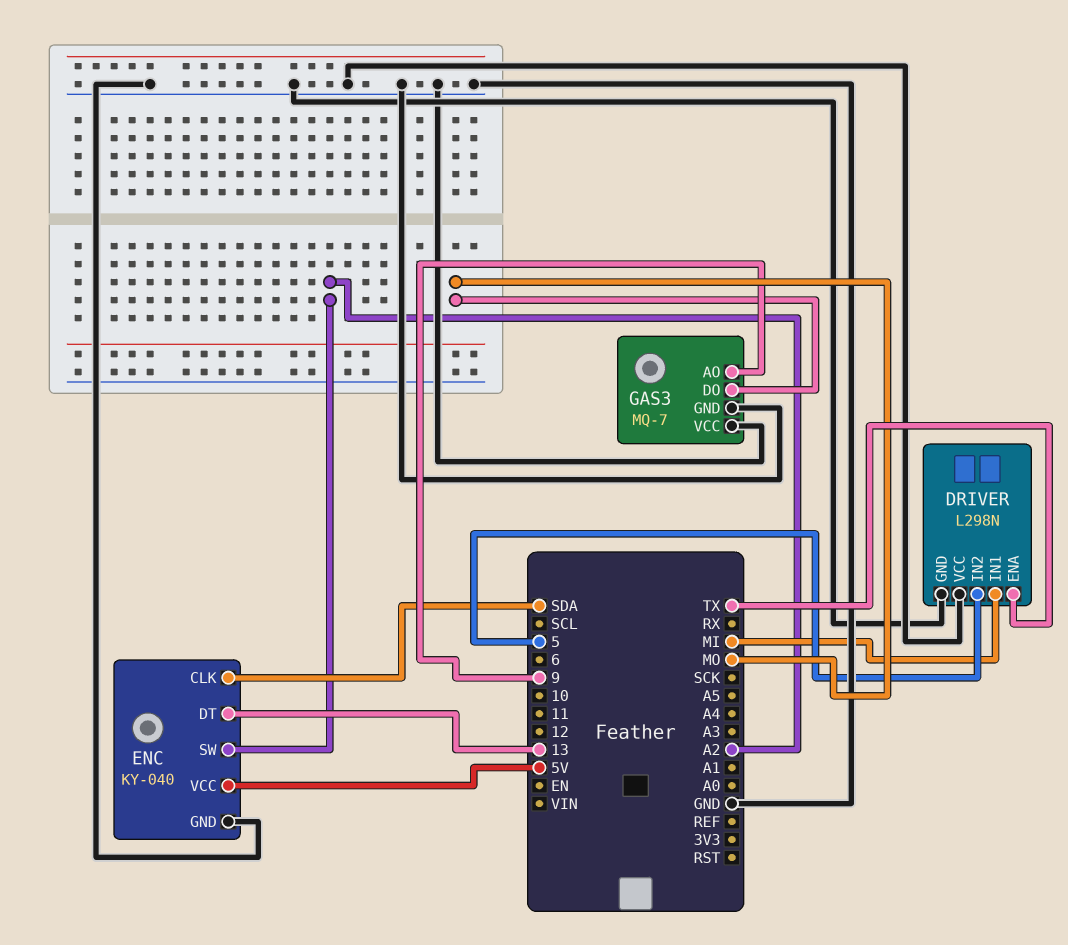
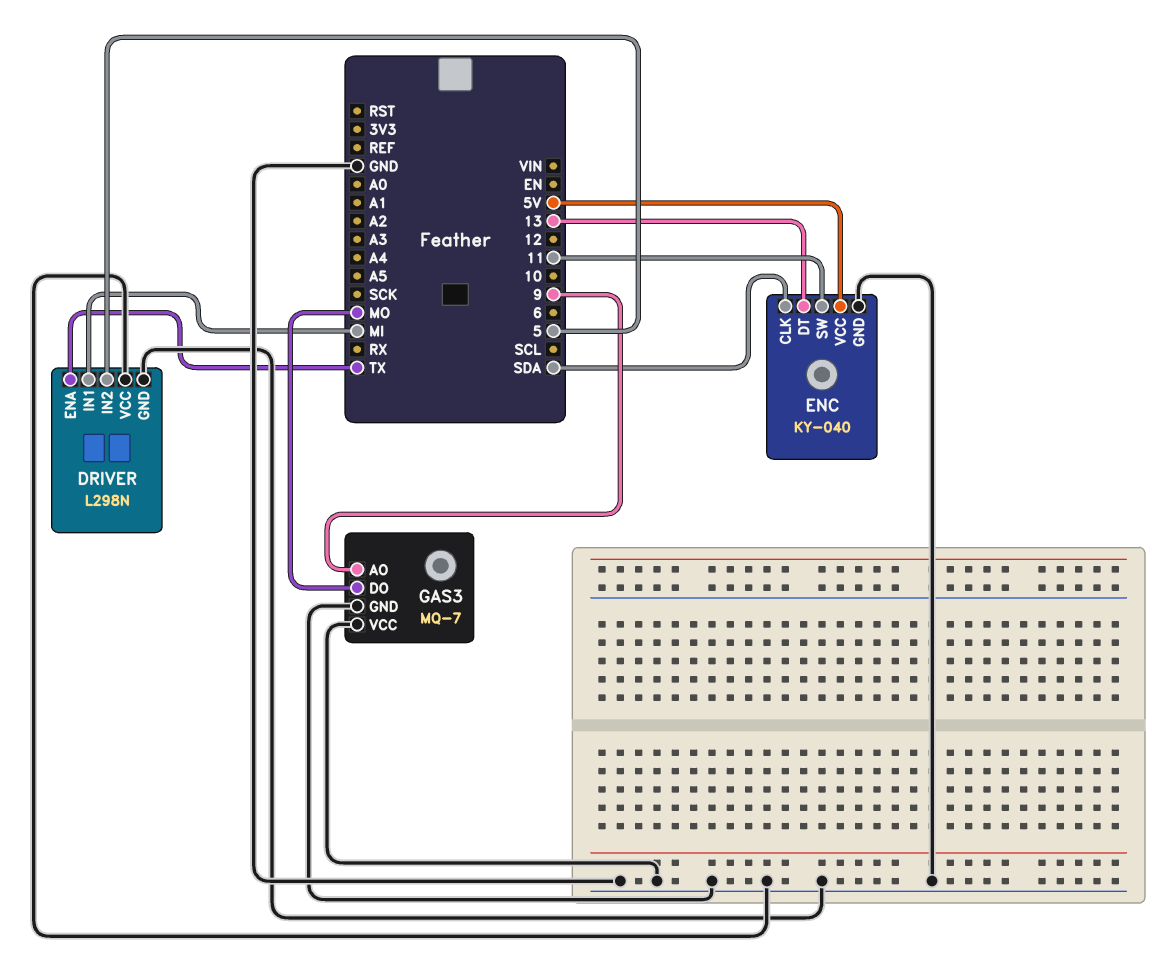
ENC pin SW: A2 -> 11

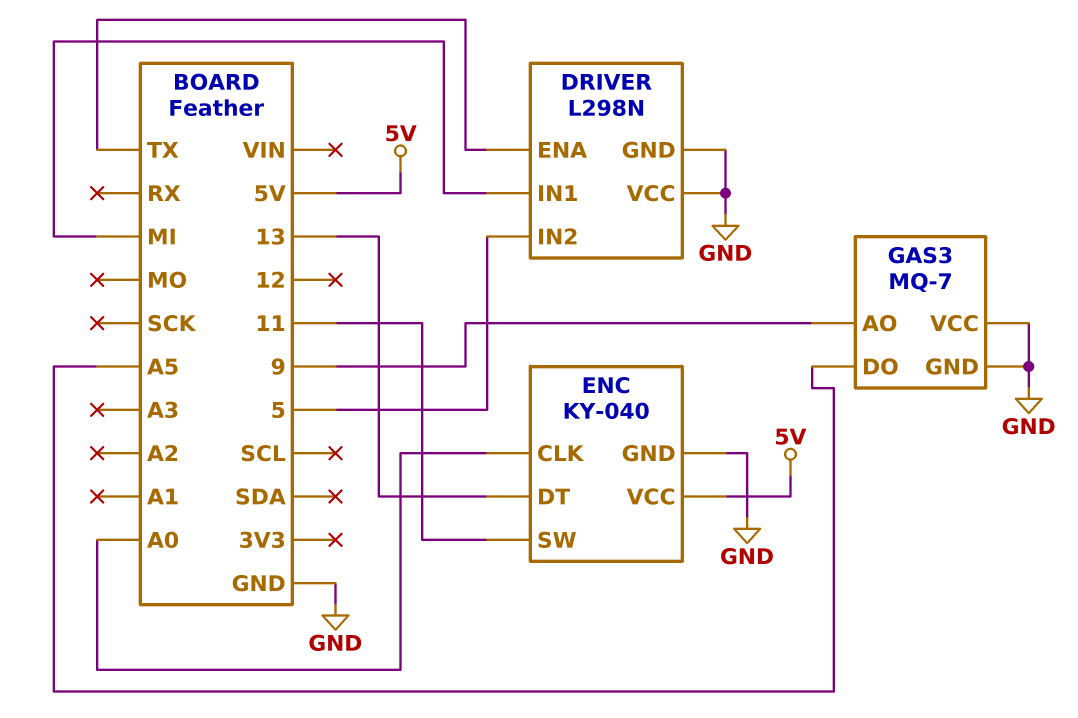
ENC pin CLK: SDA -> A0
GAS3 pin DO: MO -> A5

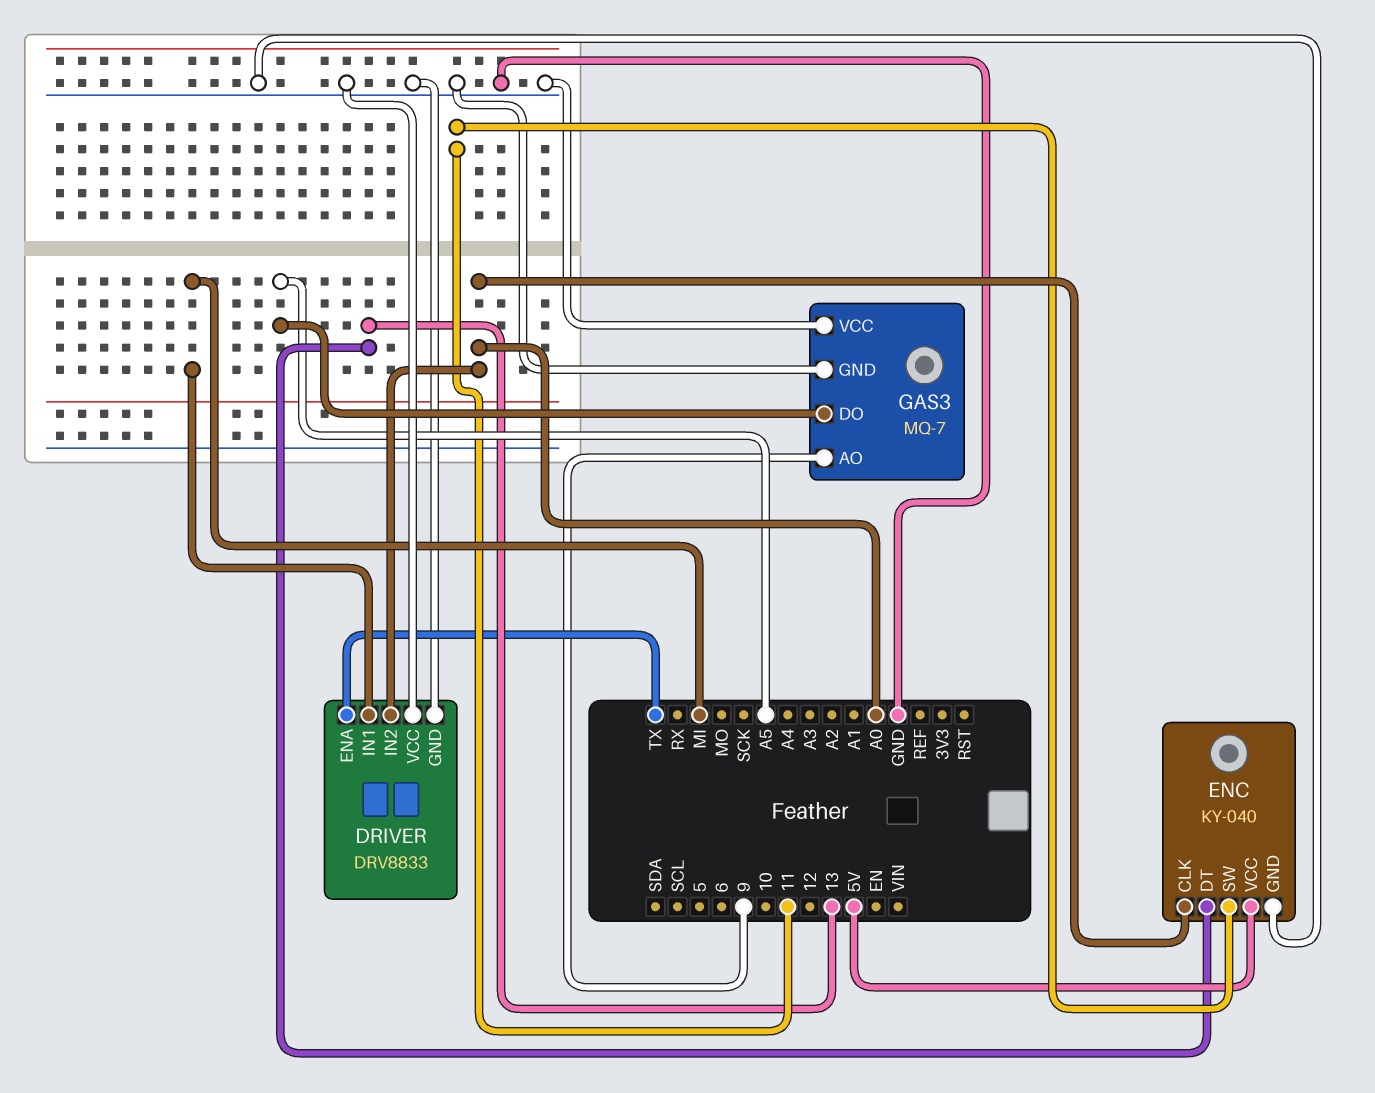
DRIVER: L298N -> DRV8833
DRIVER pin IN2: 5 -> A0

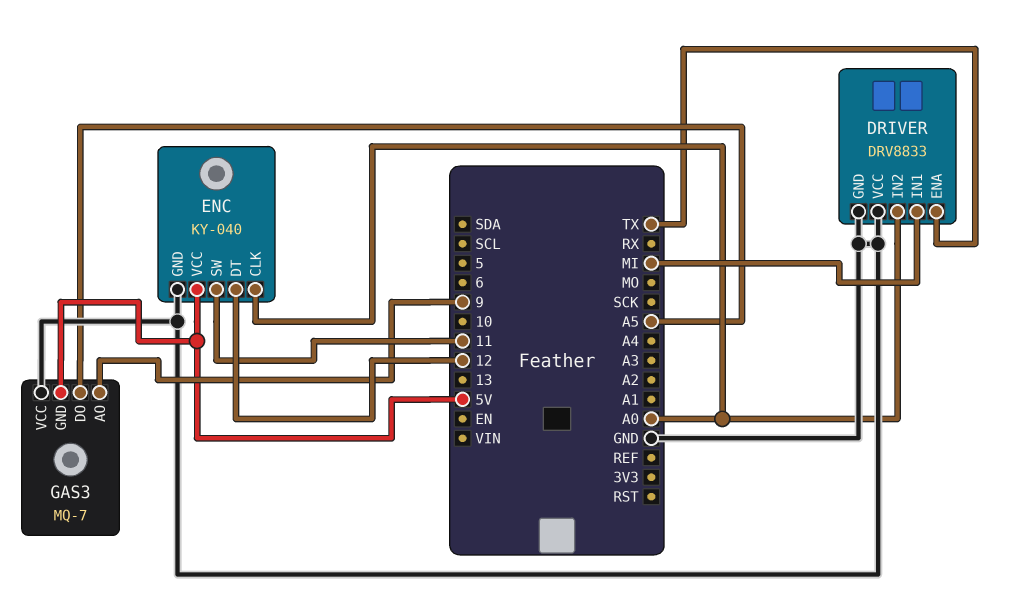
ENC pin DT: 13 -> 12
GAS3 pin GND: GND -> 5V

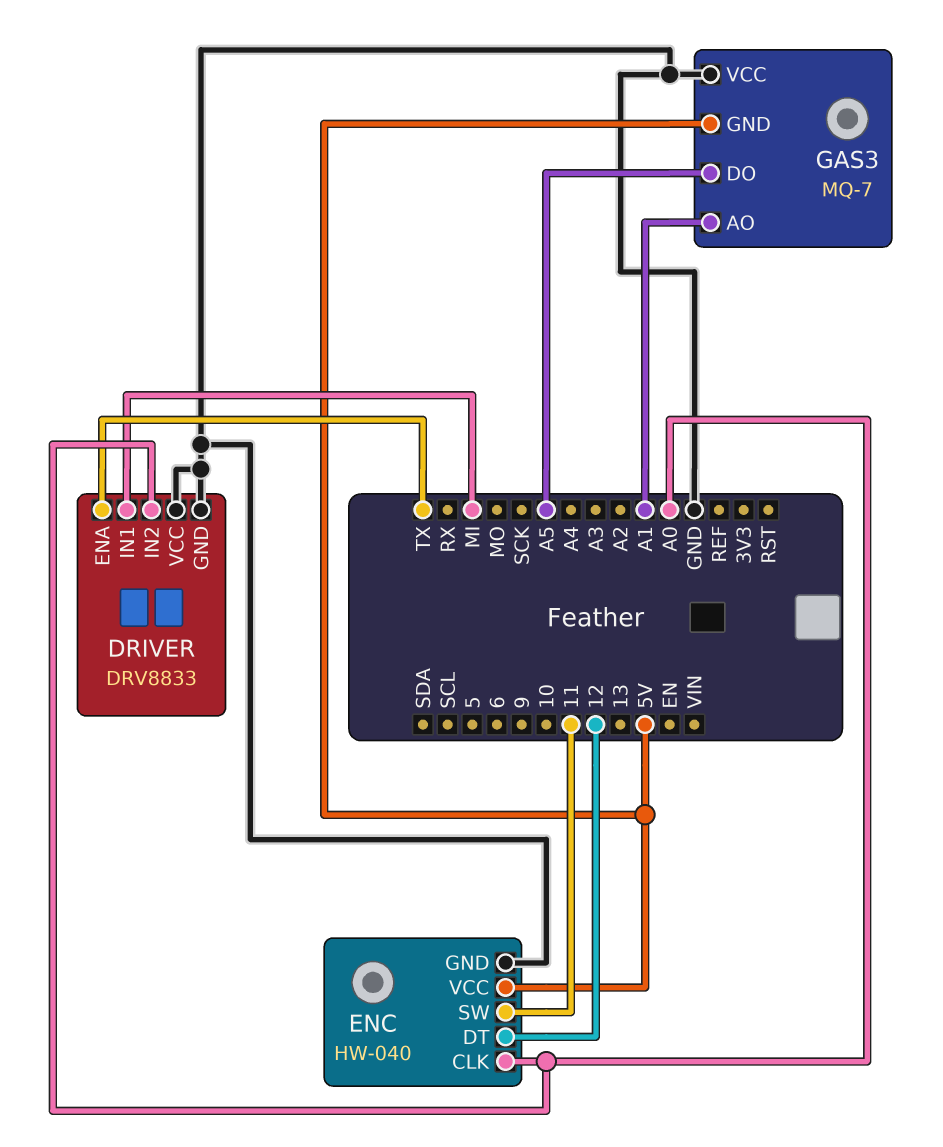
ENC: KY-040 -> HW-040
GAS3 pin AO: 9 -> A1

